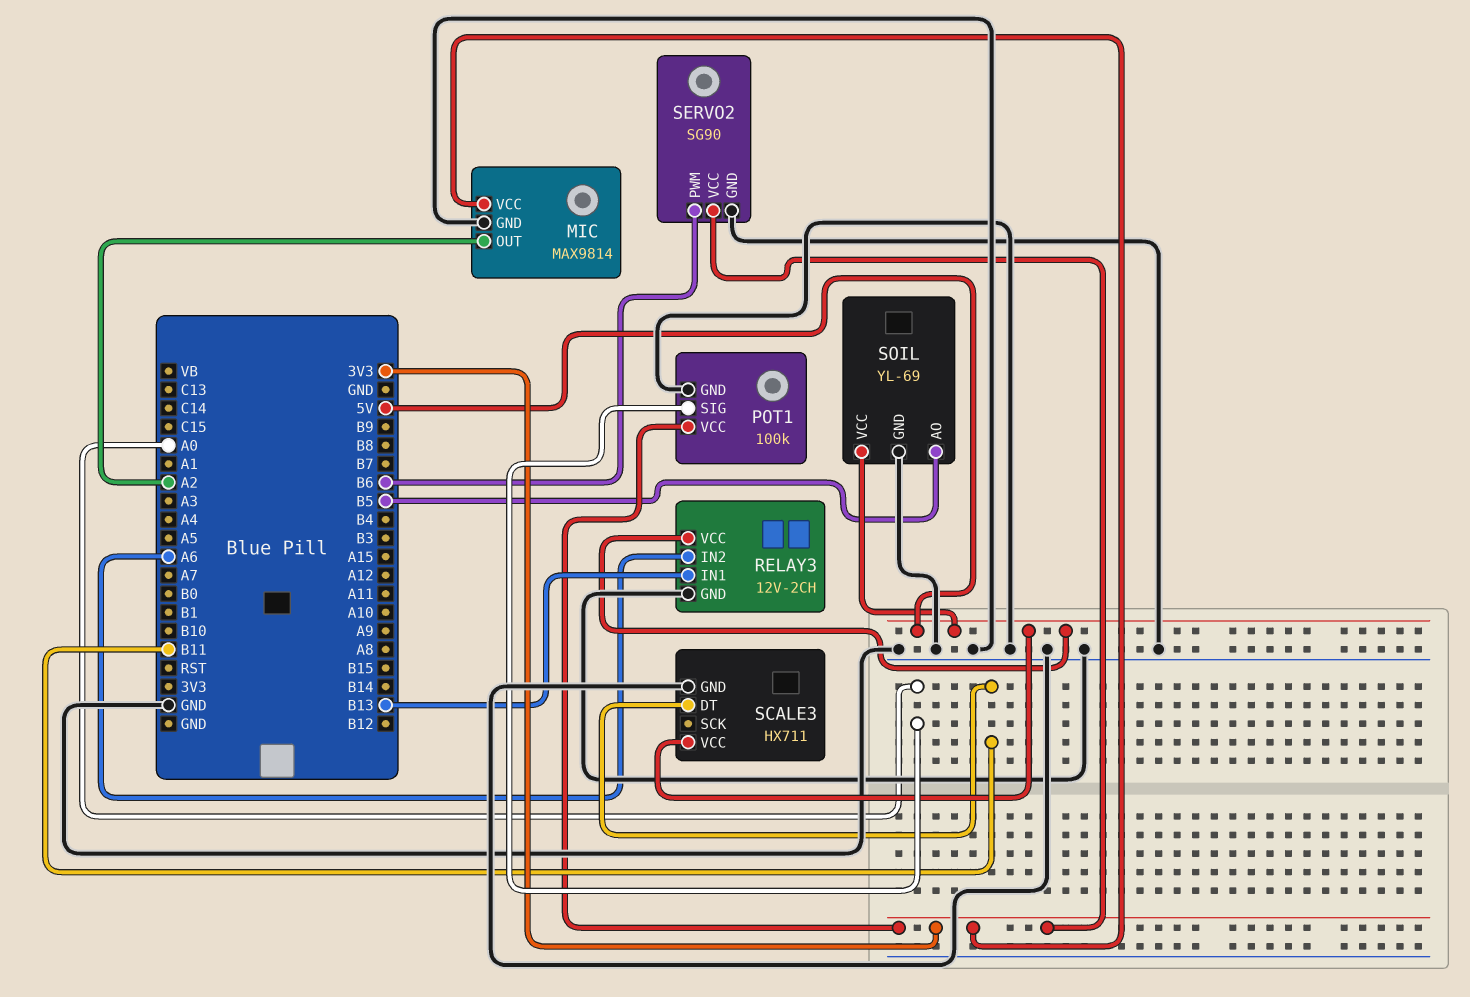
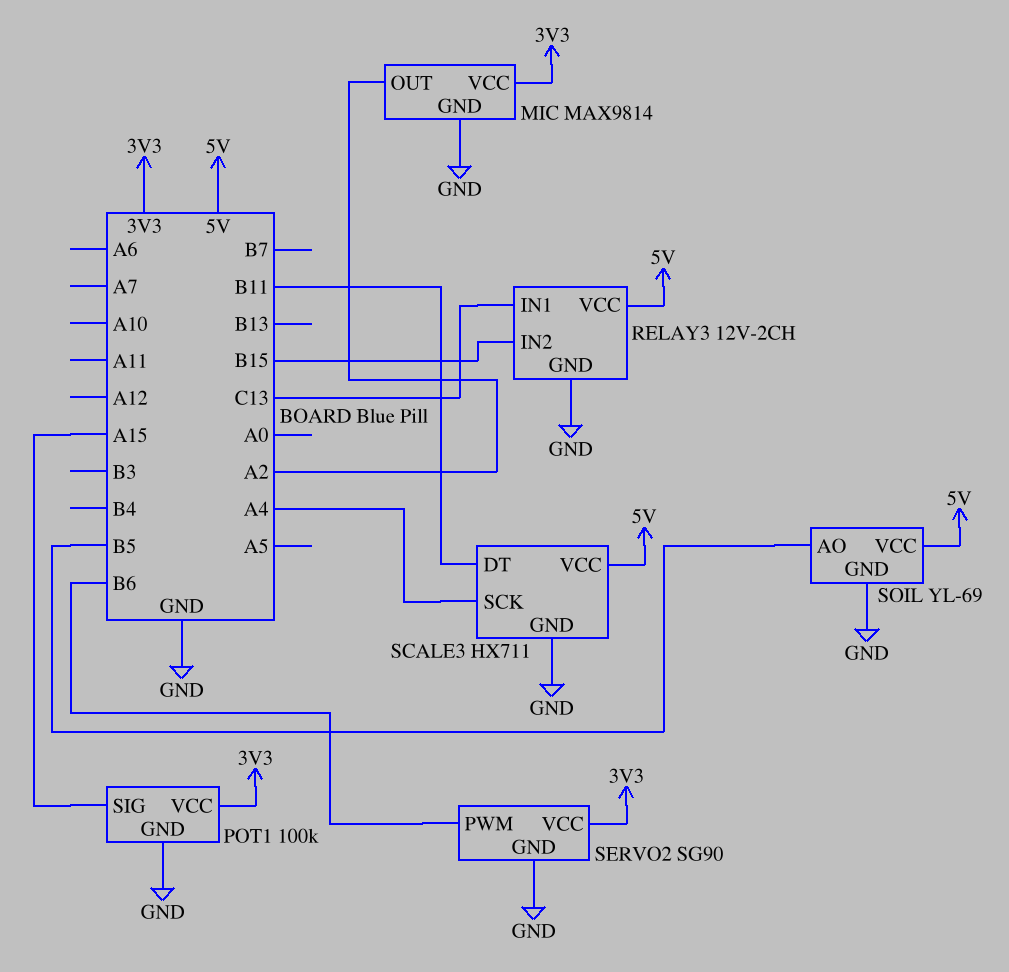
POT1 pin SIG: A0 -> A15
RELAY3 pin IN1: B13 -> C13
RELAY3 pin IN2: A6 -> B15
SCALE3 pin SCK: none -> A4

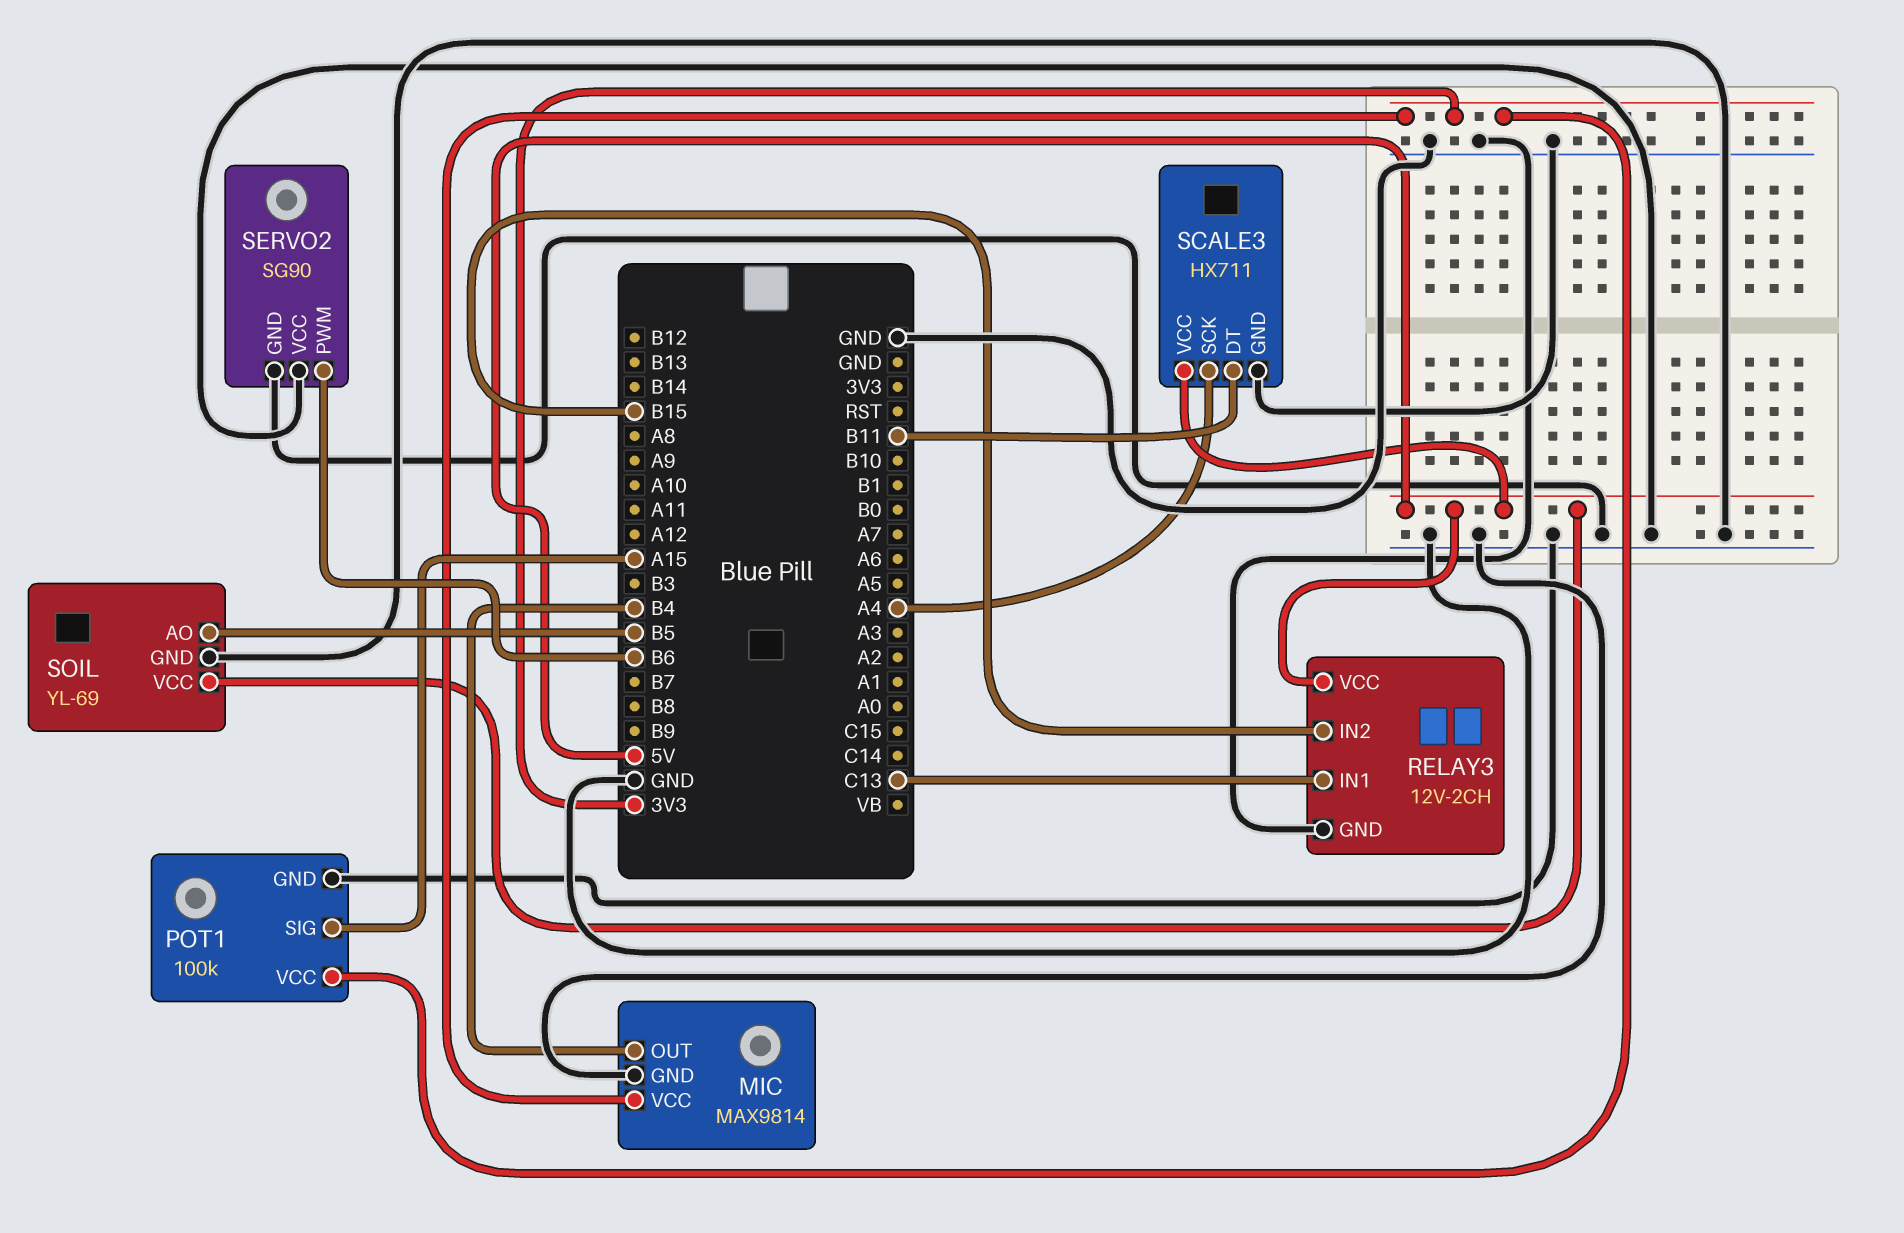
MIC pin OUT: A2 -> B4
SERVO2 pin VCC: 3V3 -> GND

